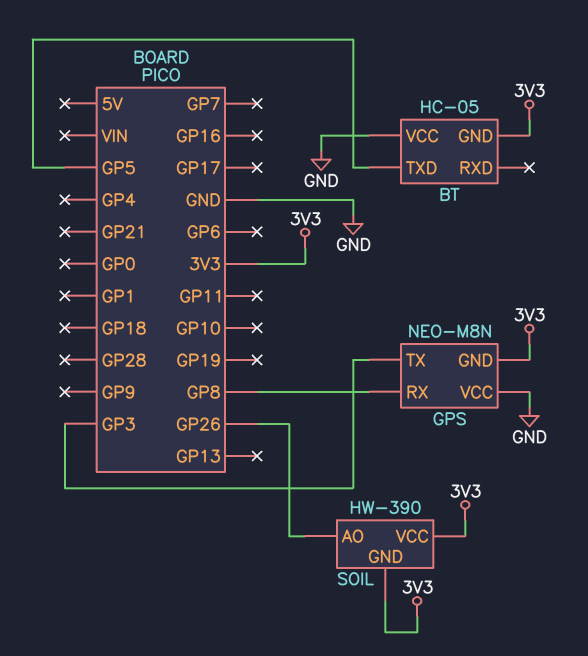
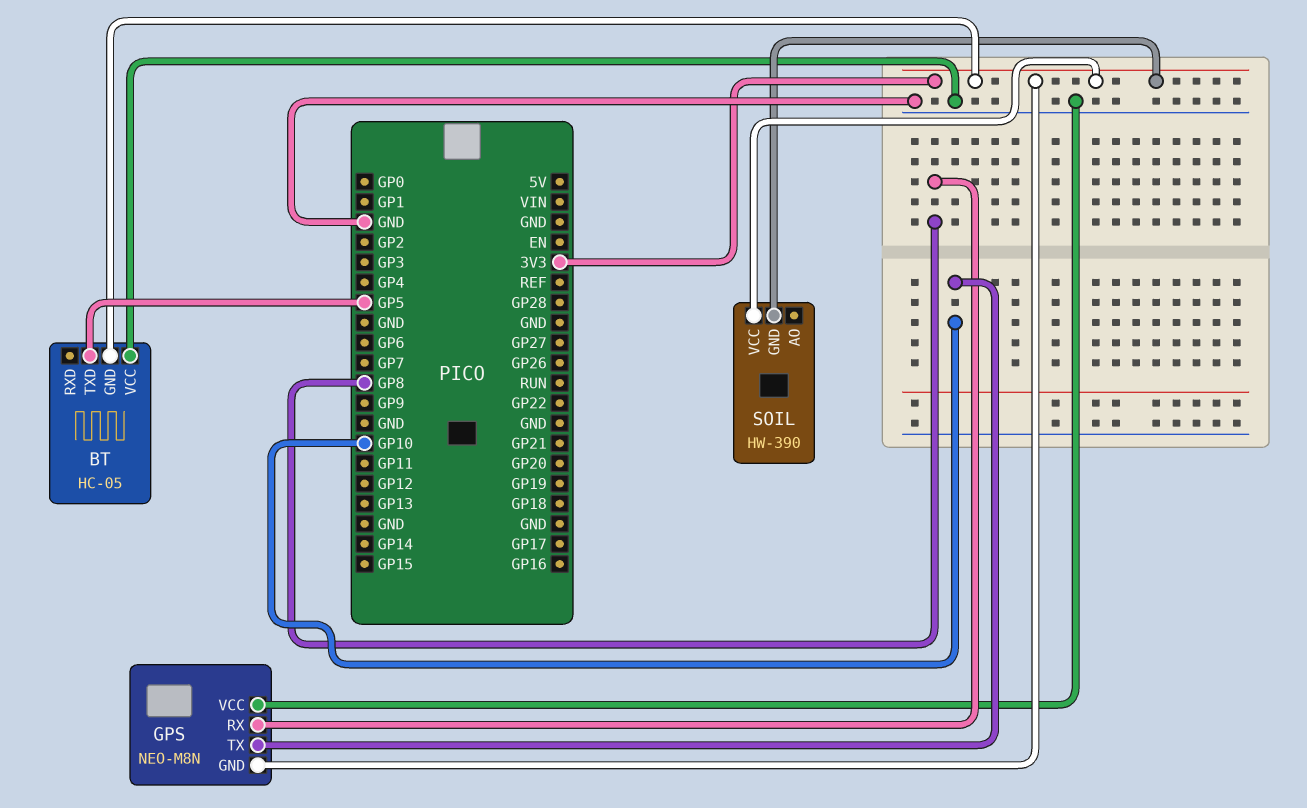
GPS pin TX: GP3 -> GP10
SOIL pin AO: GP26 -> none

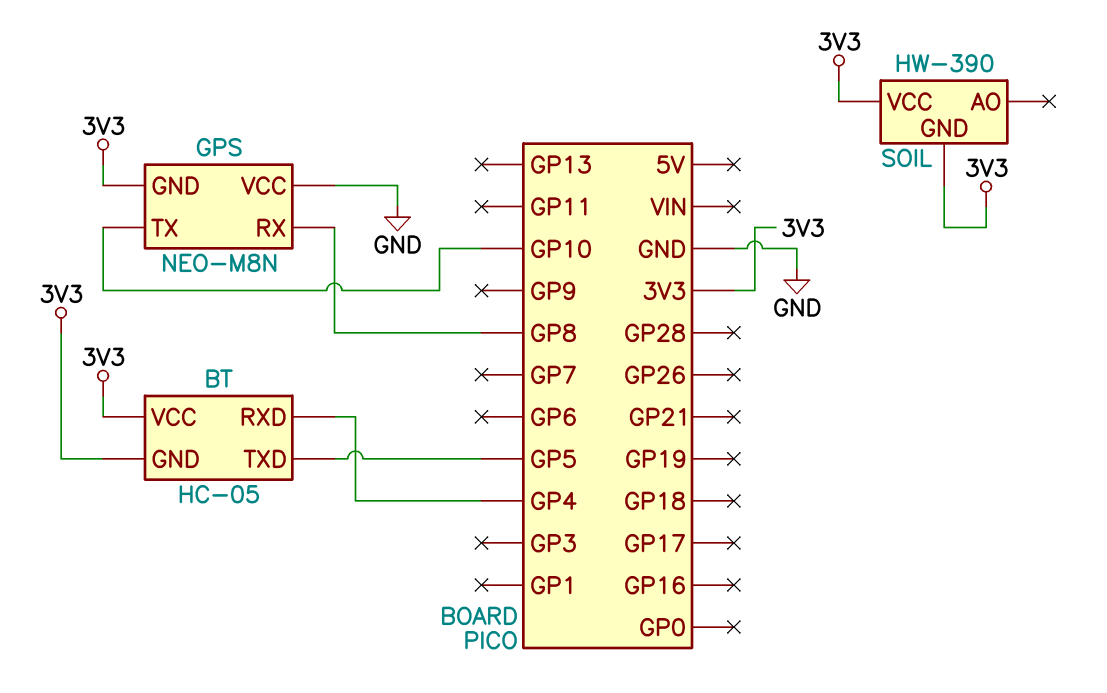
BT pin RXD: none -> GP4
BT pin VCC: GND -> 3V3

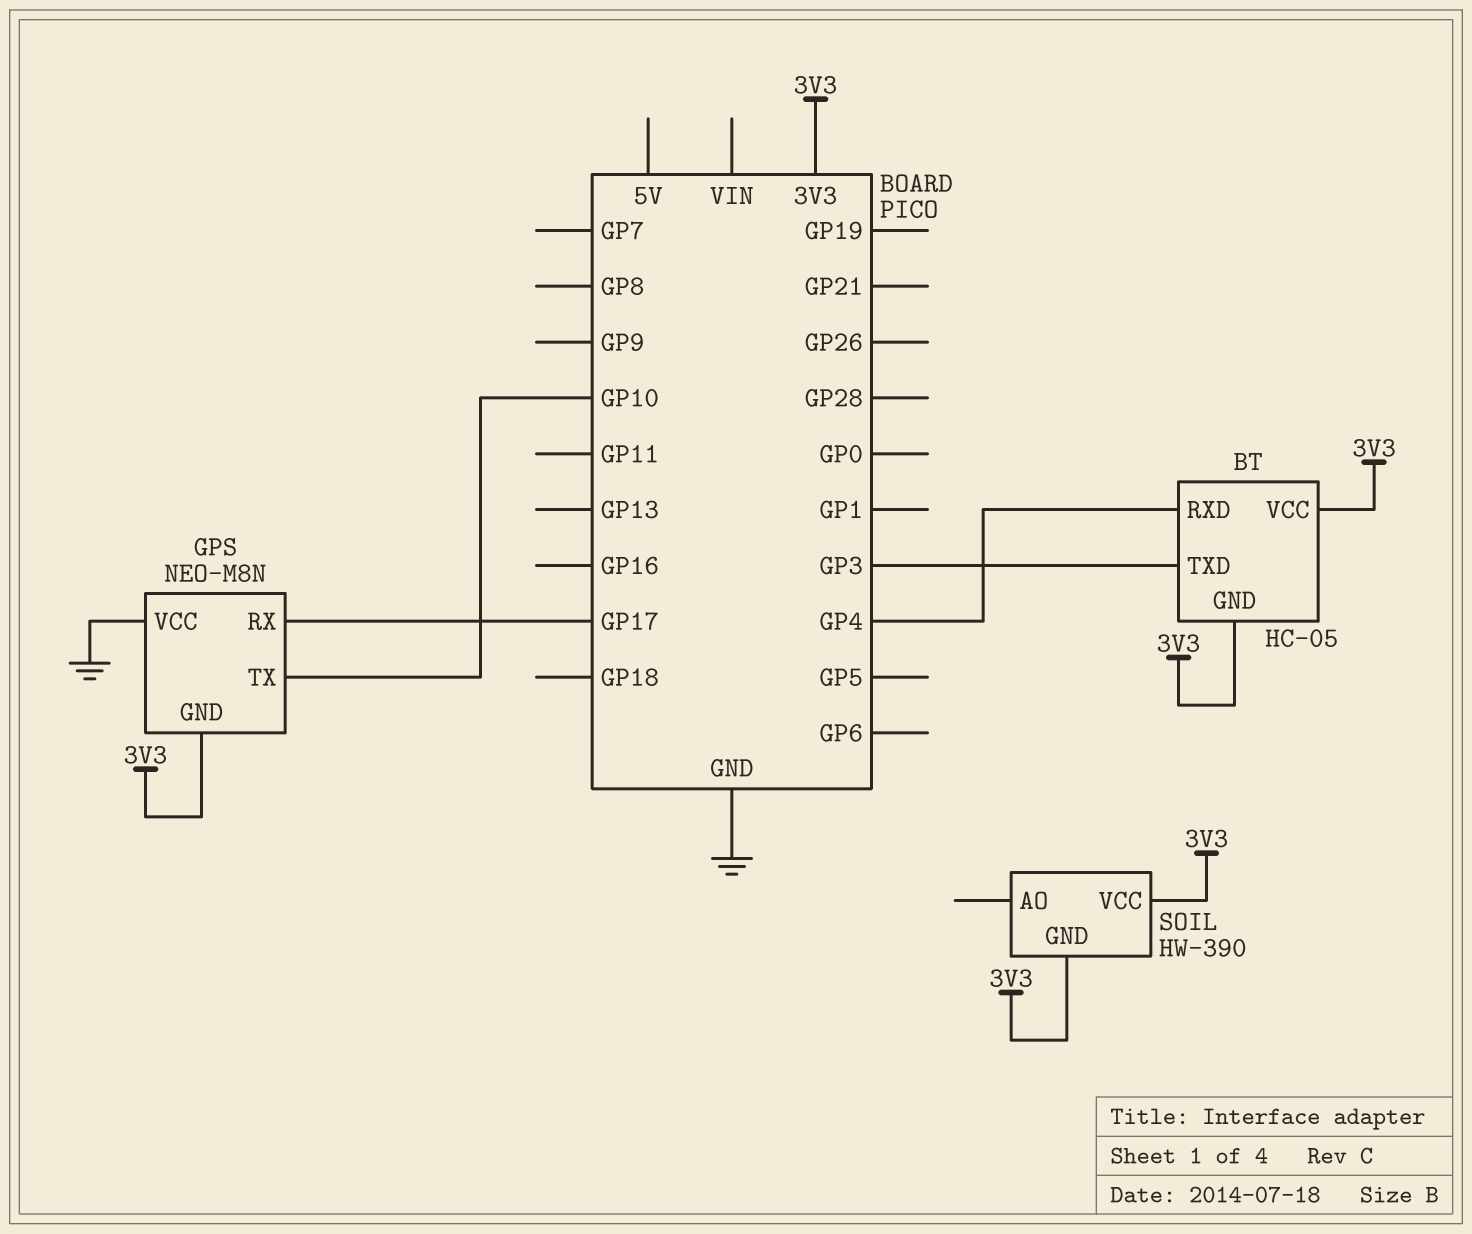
BT pin TXD: GP5 -> GP3
GPS pin RX: GP8 -> GP17

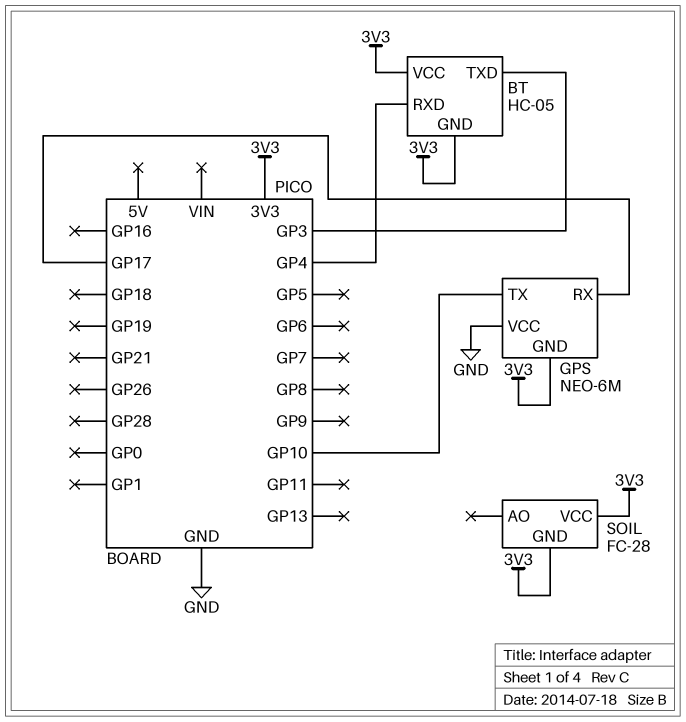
GPS: NEO-M8N -> NEO-6M
SOIL: HW-390 -> FC-28

